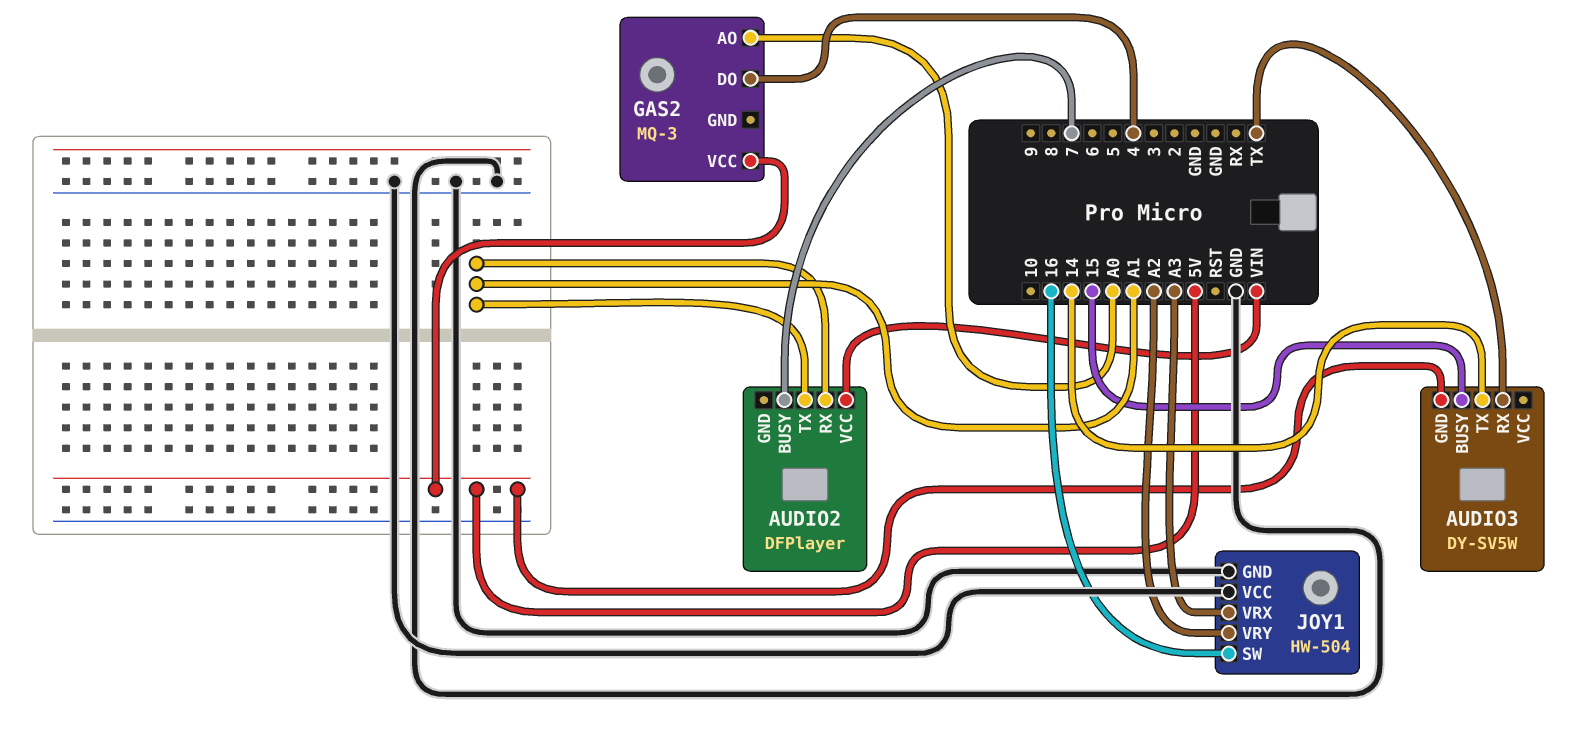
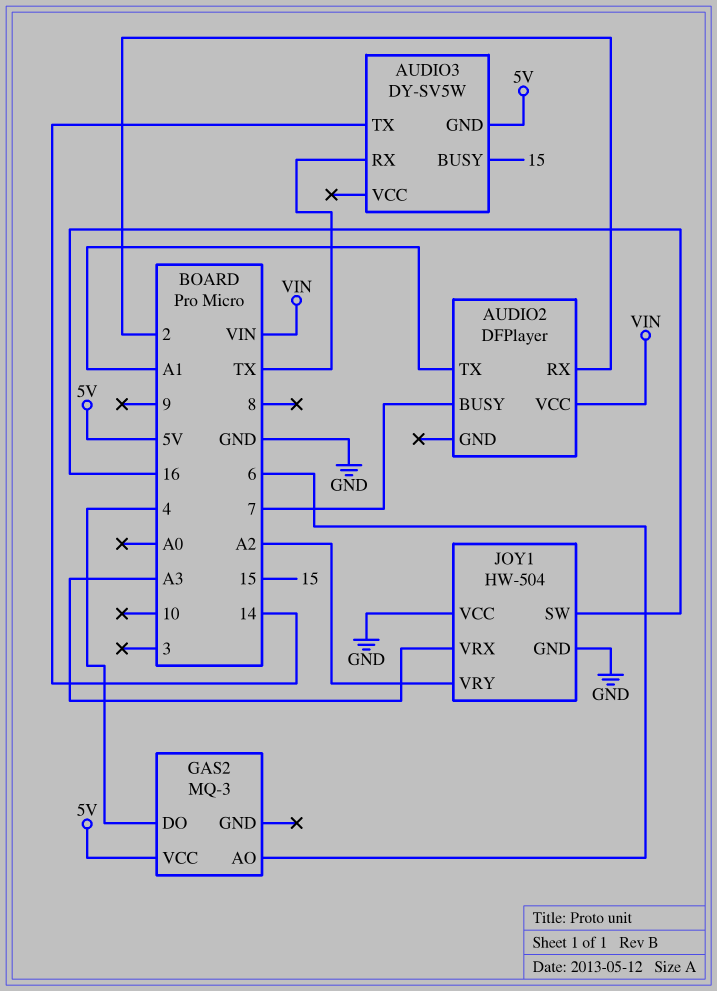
AUDIO2 pin RX: A1 -> 2
GAS2 pin AO: A0 -> 6

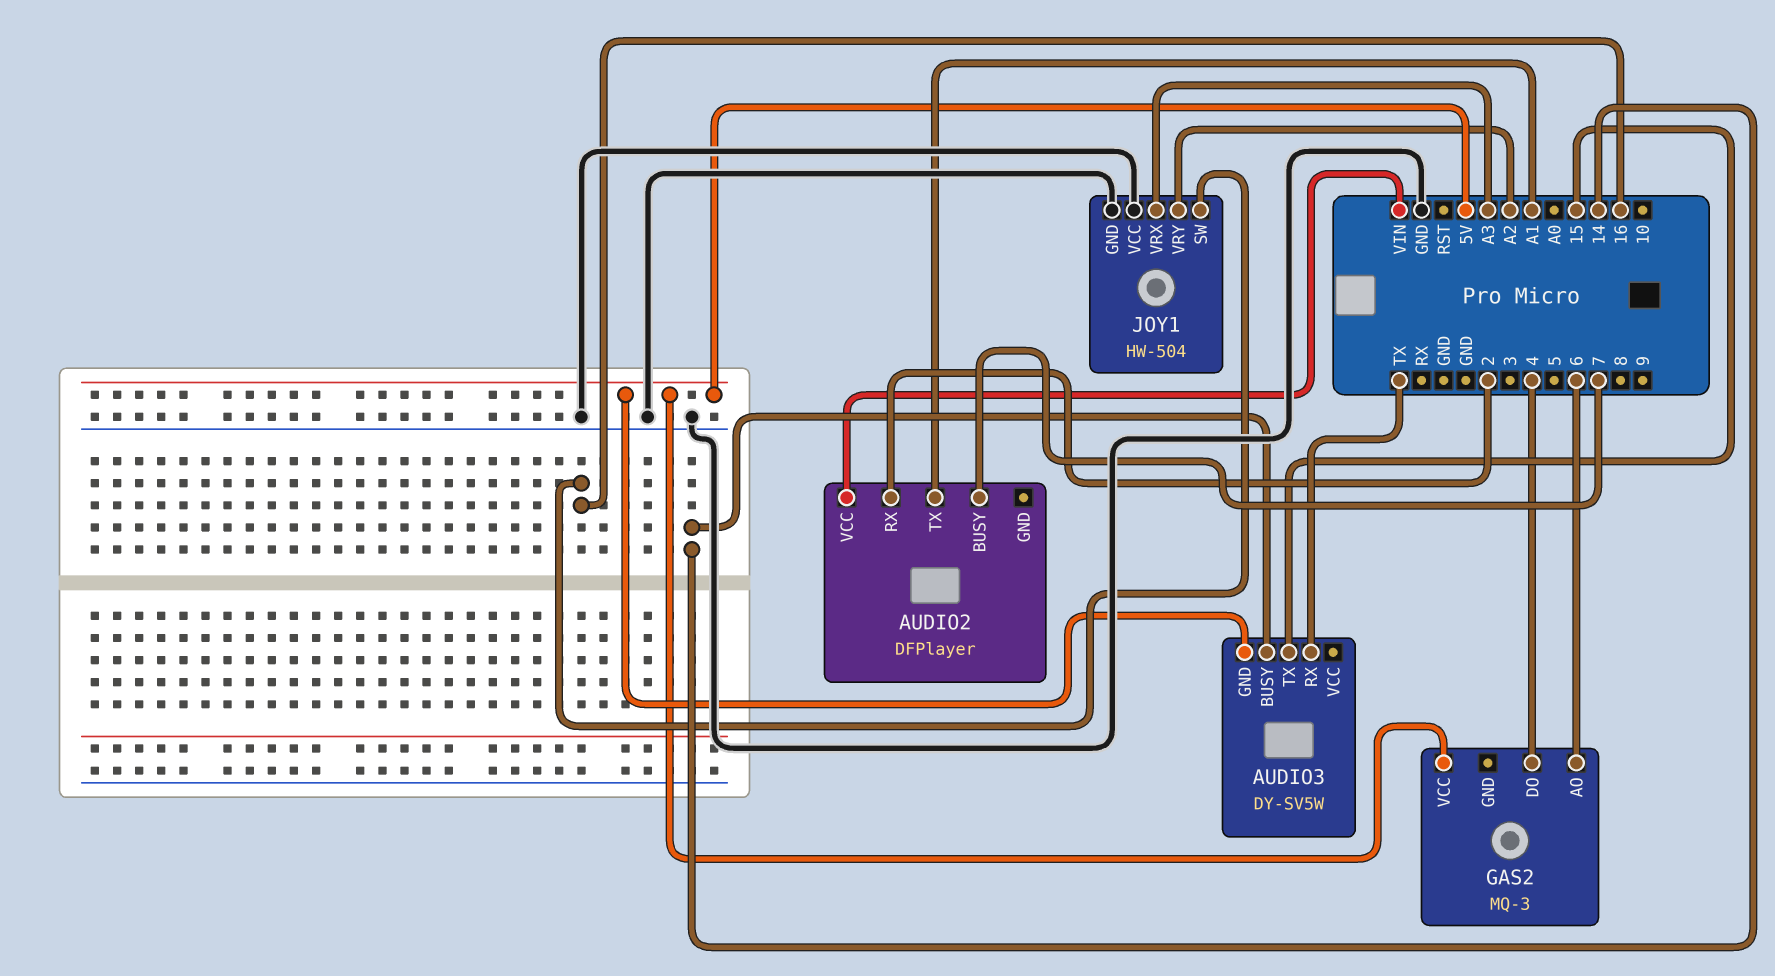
AUDIO3 pin BUSY: 15 -> 14
AUDIO3 pin TX: 14 -> 15

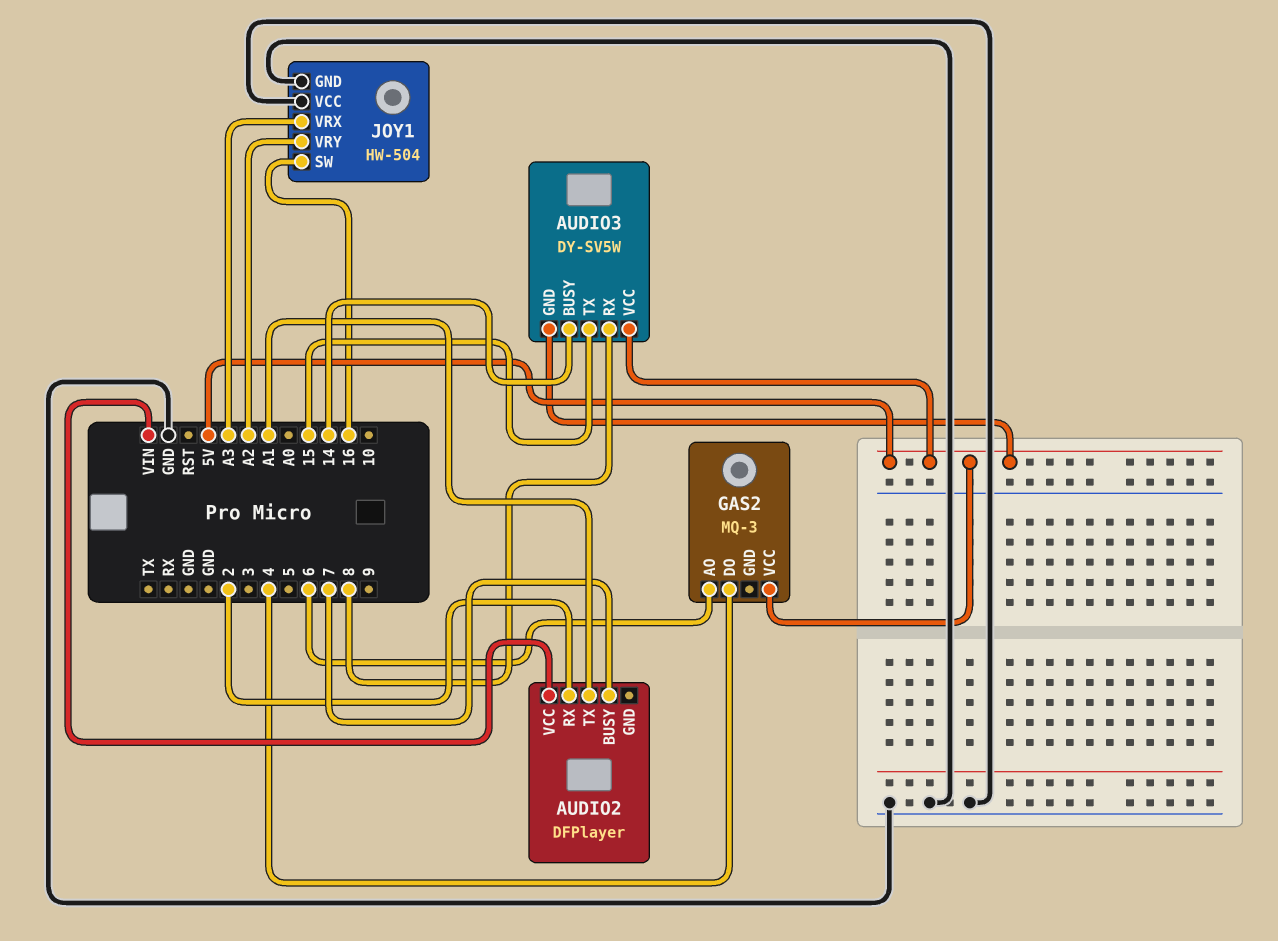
AUDIO3 pin RX: TX -> 8
AUDIO3 pin VCC: none -> 5V

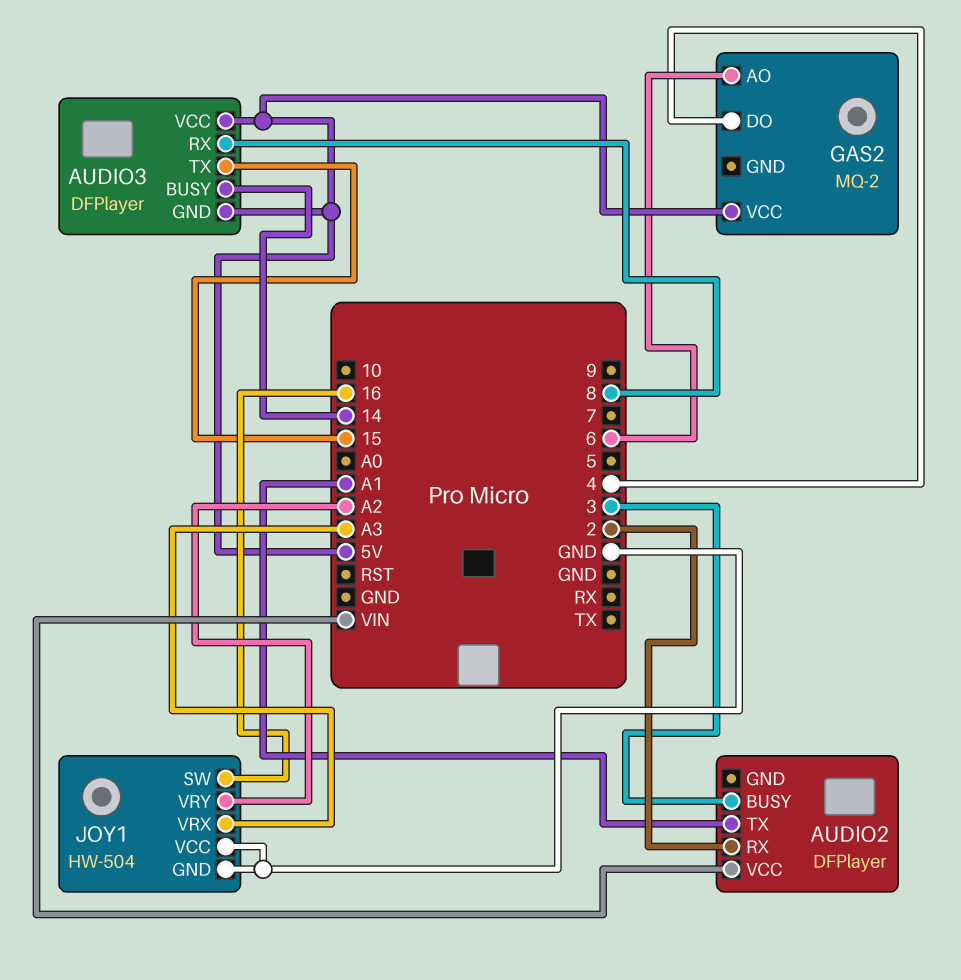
AUDIO2 pin BUSY: 7 -> 3
AUDIO3: DY-SV5W -> DFPlayer
GAS2: MQ-3 -> MQ-2

